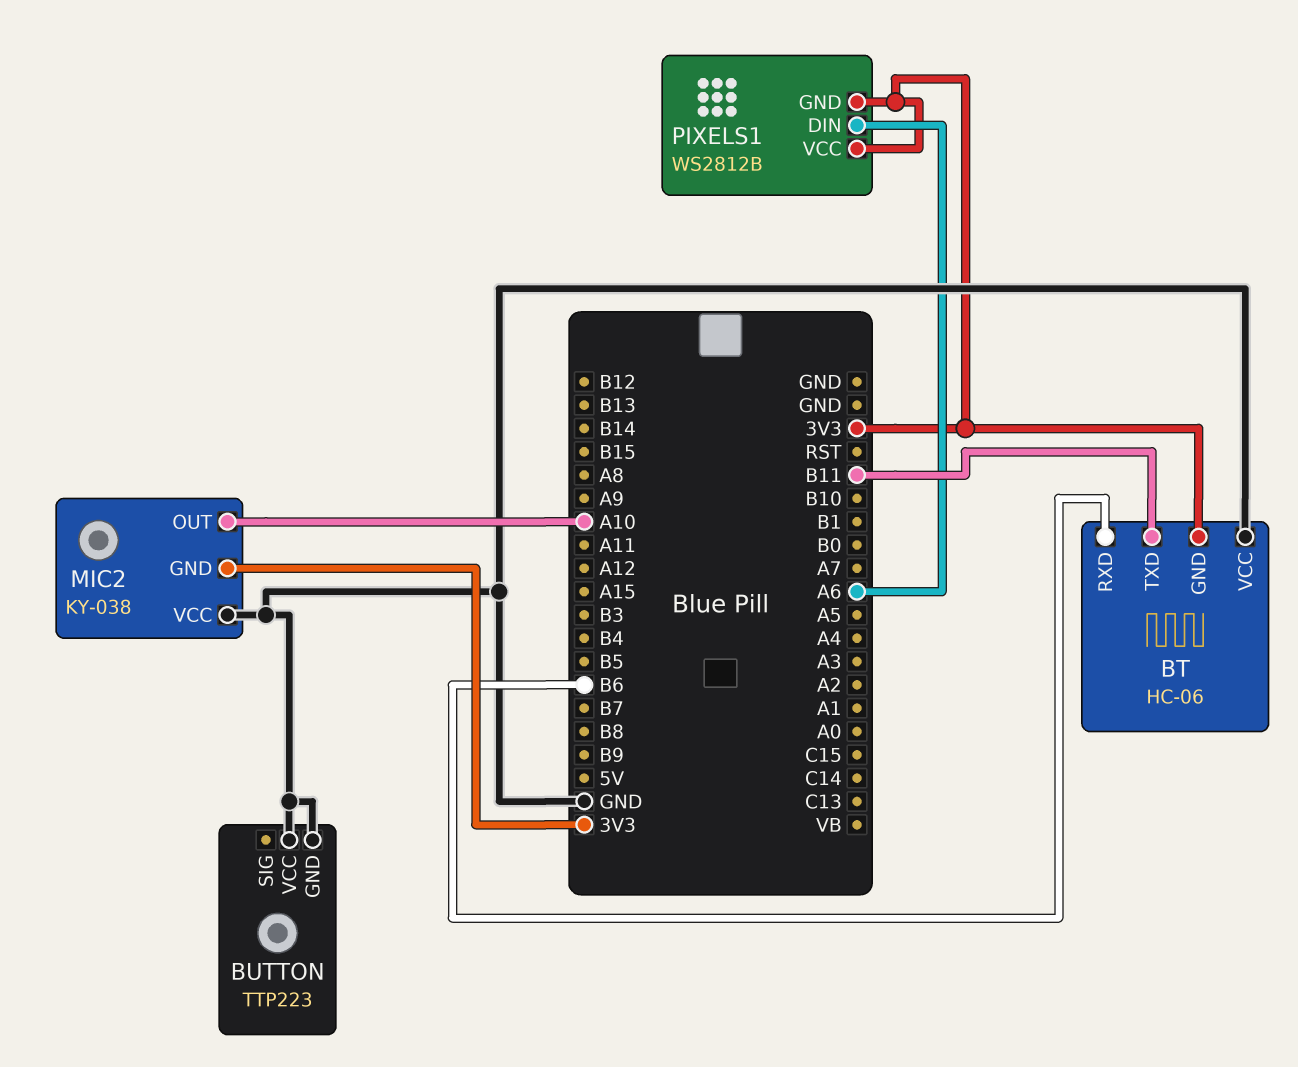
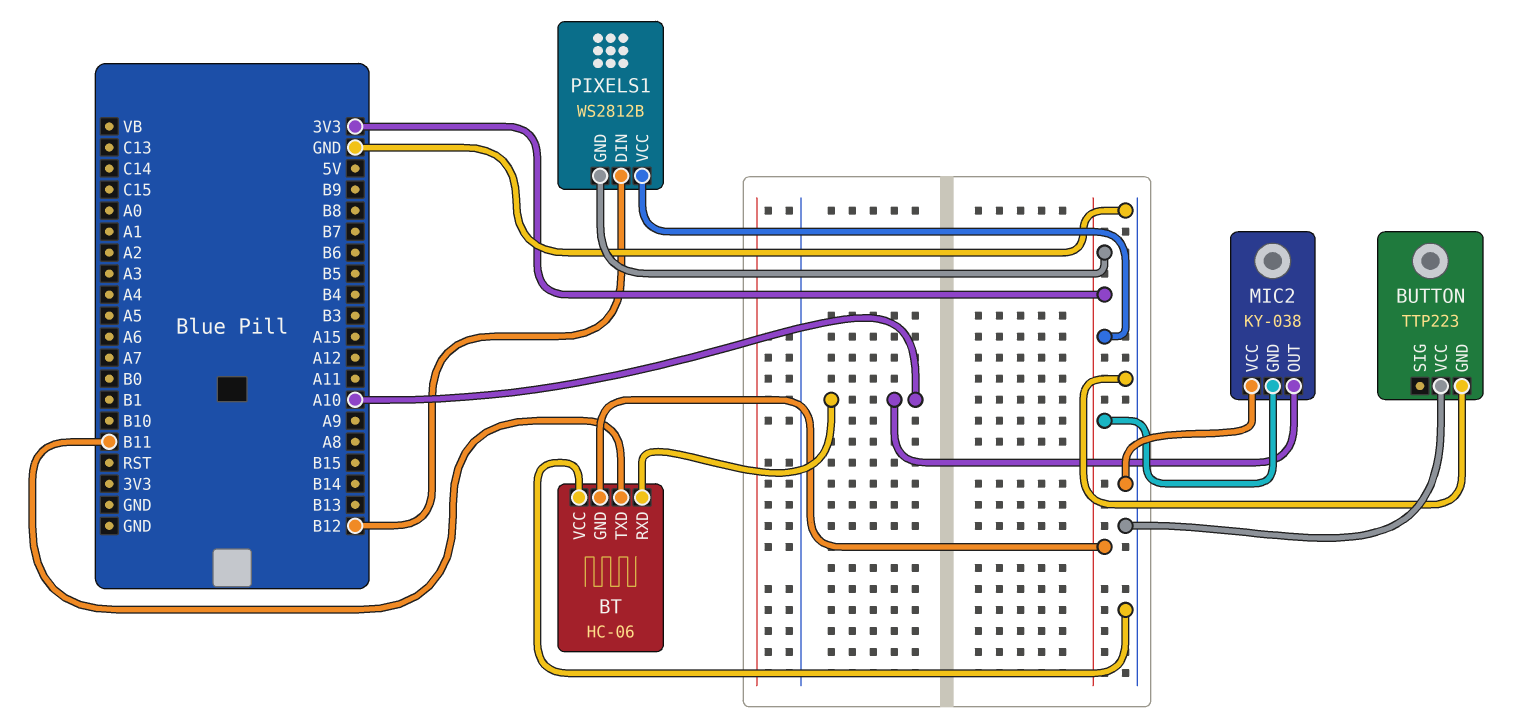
BT pin RXD: B6 -> A10
PIXELS1 pin DIN: A6 -> B12

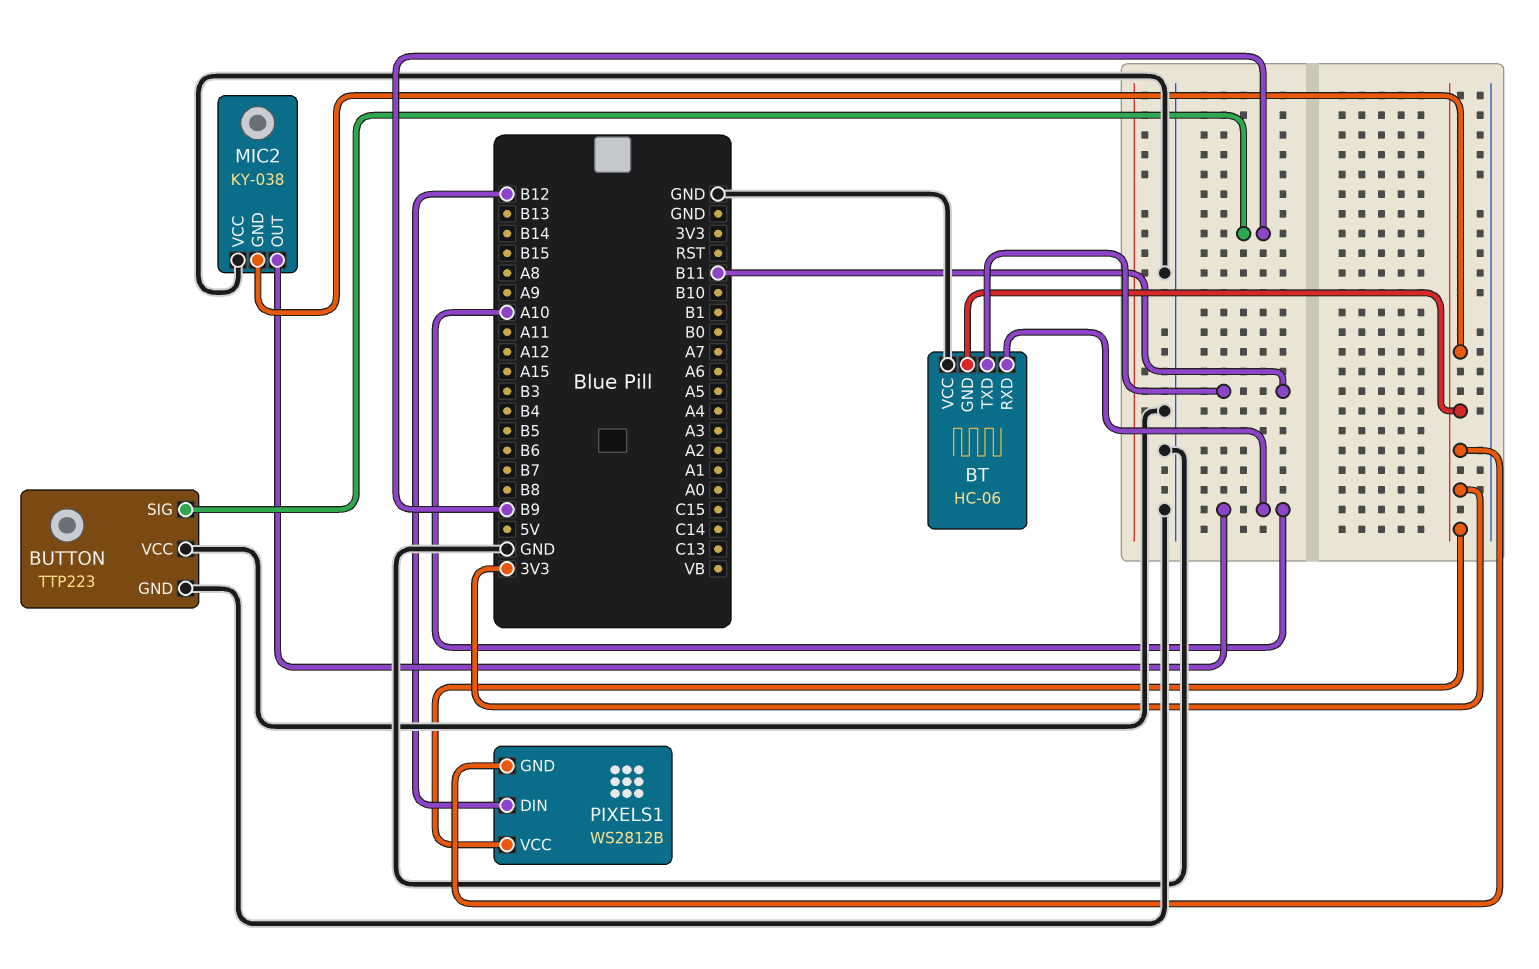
BUTTON pin SIG: none -> B9

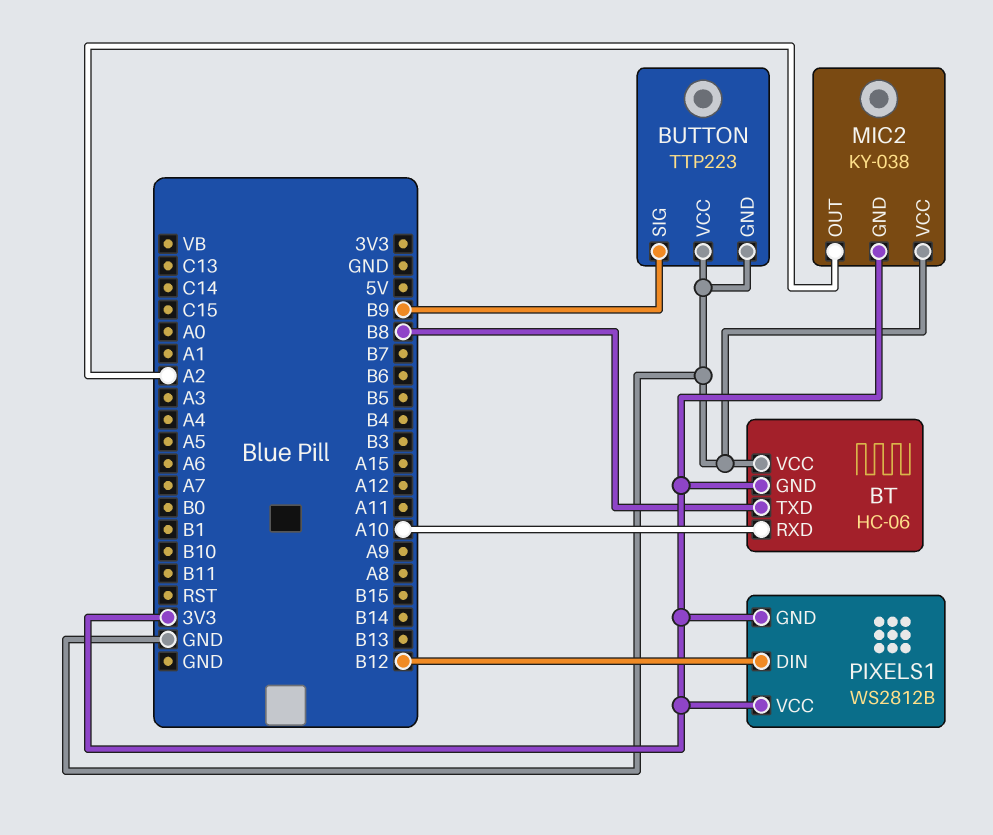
BT pin TXD: B11 -> B8
MIC2 pin OUT: A10 -> A2

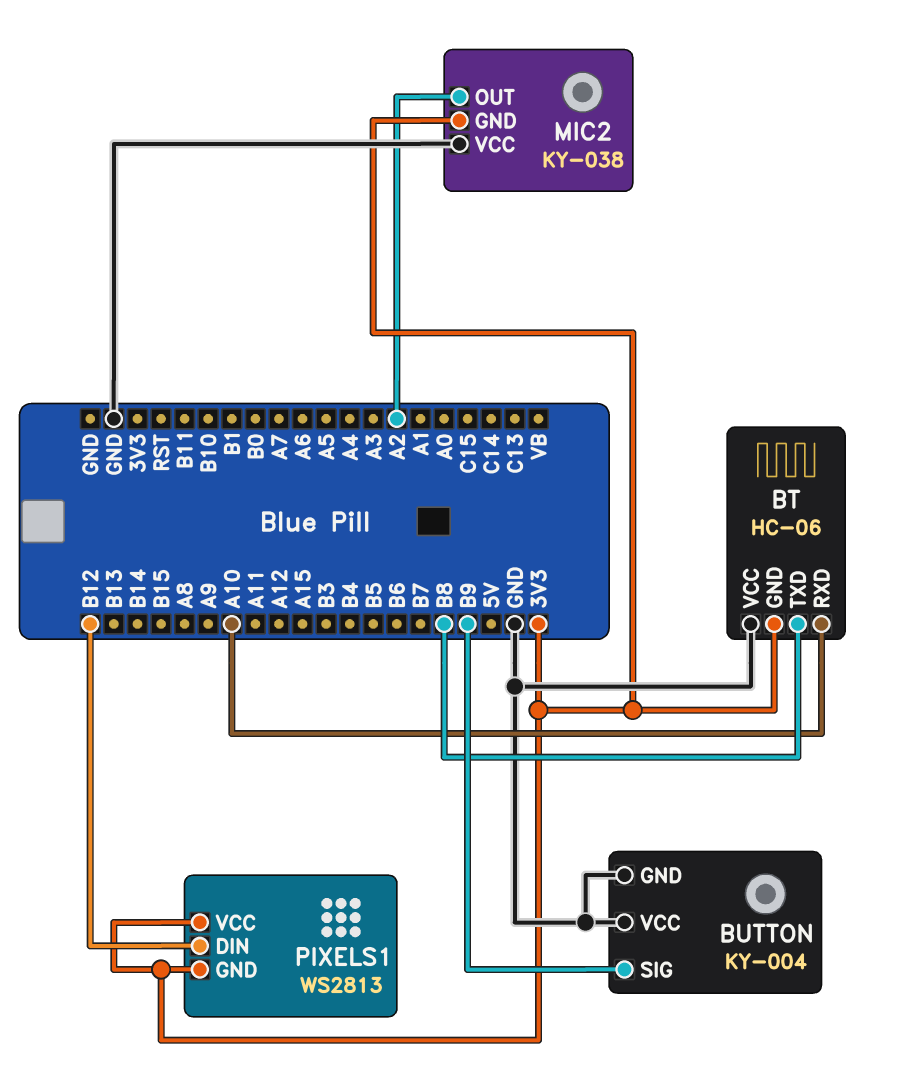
BUTTON: TTP223 -> KY-004
PIXELS1: WS2812B -> WS2813

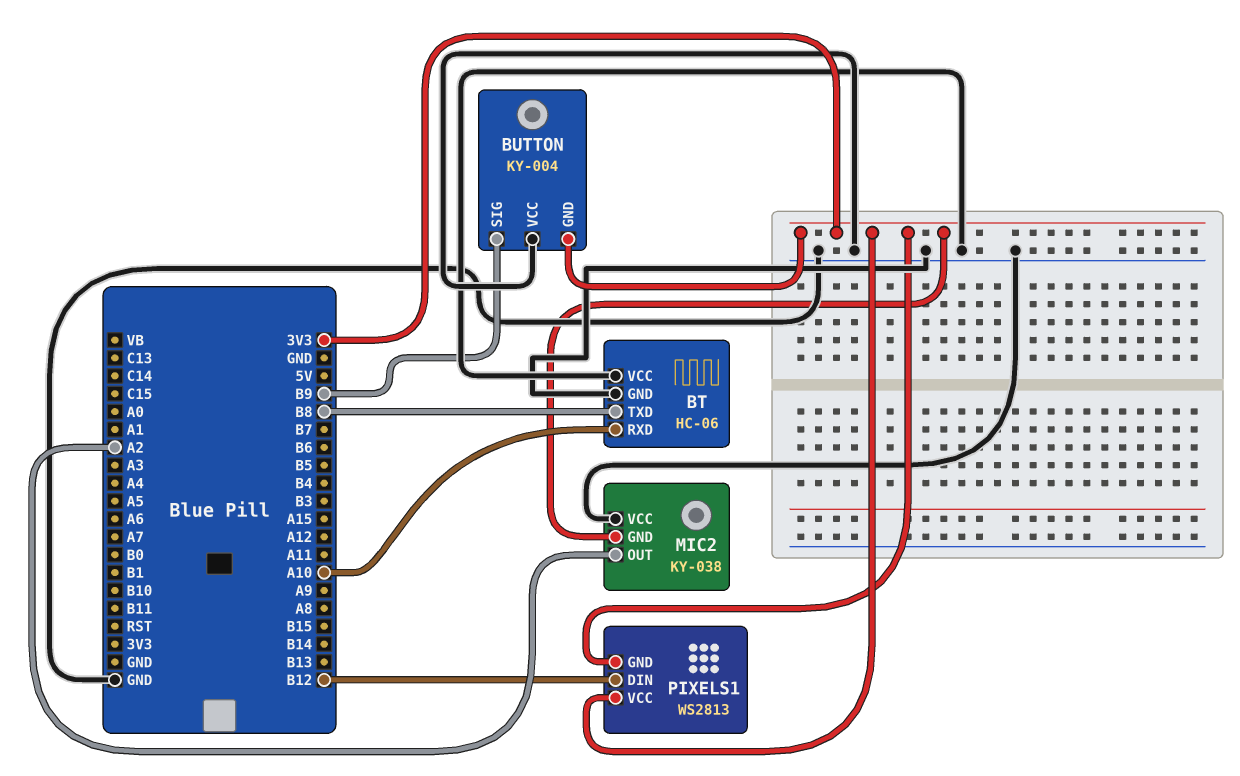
BT pin GND: 3V3 -> GND
BUTTON pin GND: GND -> 3V3

